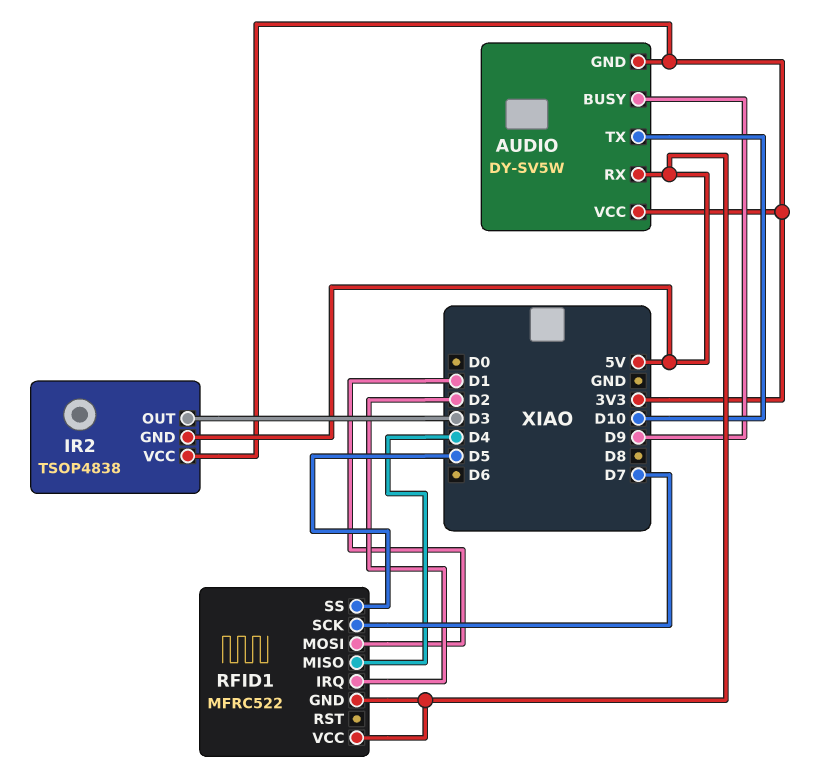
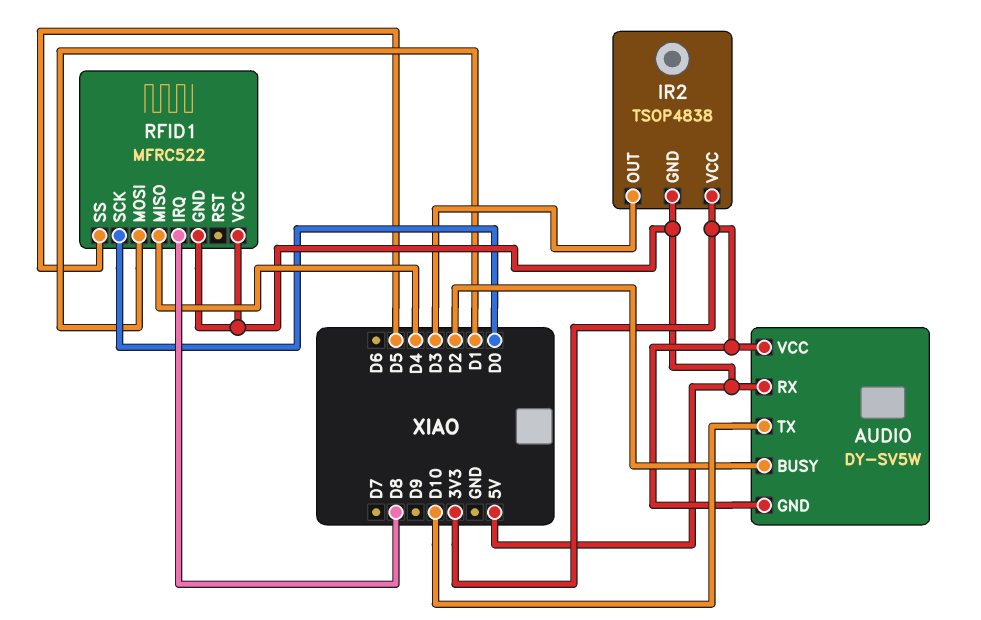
AUDIO pin BUSY: D9 -> D2
RFID1 pin IRQ: D2 -> D8
RFID1 pin SCK: D7 -> D0

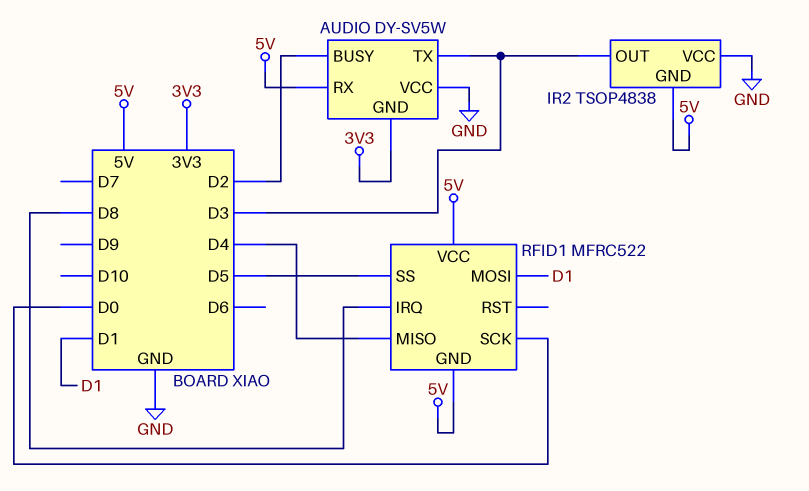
AUDIO pin TX: D10 -> D3
AUDIO pin VCC: 3V3 -> GND
IR2 pin VCC: 3V3 -> GND

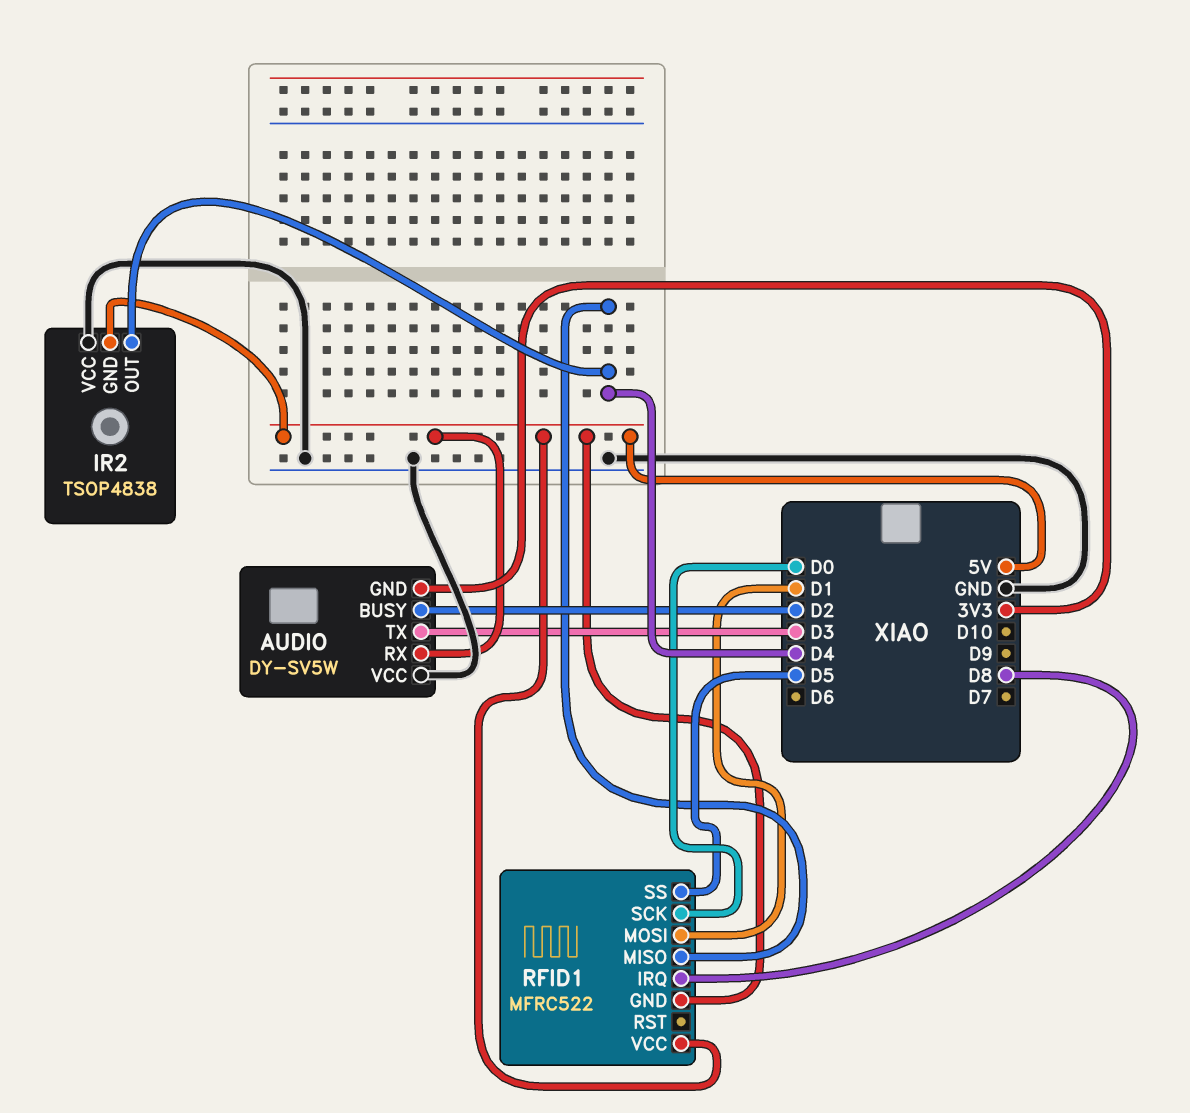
IR2 pin OUT: D3 -> D4

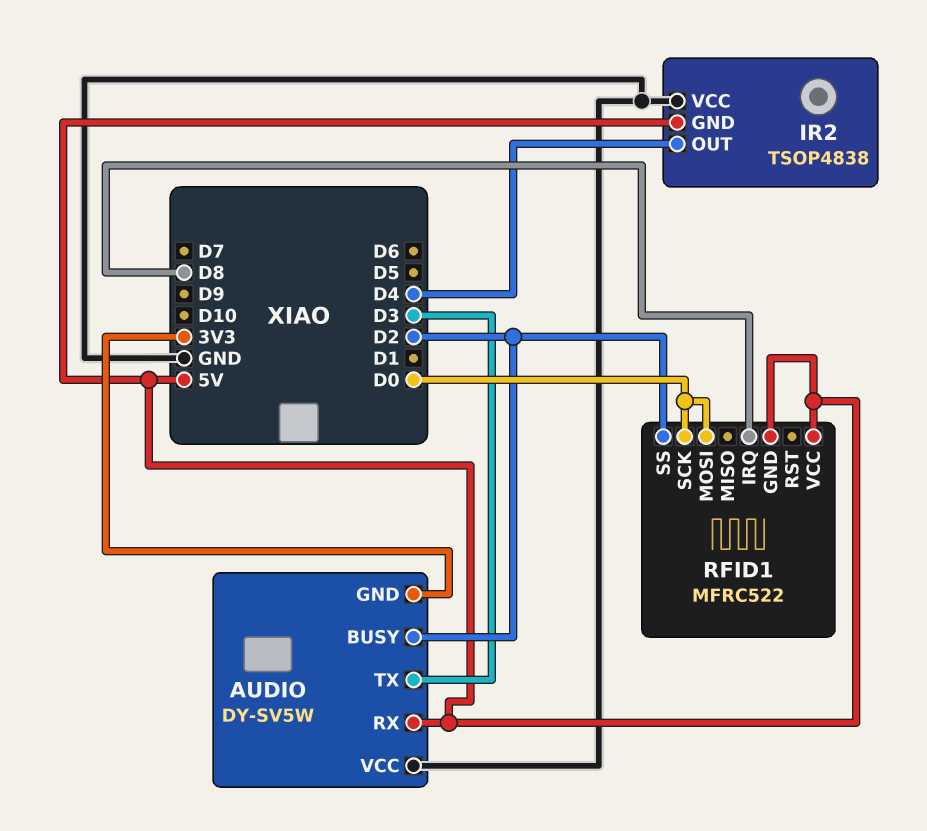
RFID1 pin MISO: D4 -> none
RFID1 pin MOSI: D1 -> D0
RFID1 pin SS: D5 -> D2

